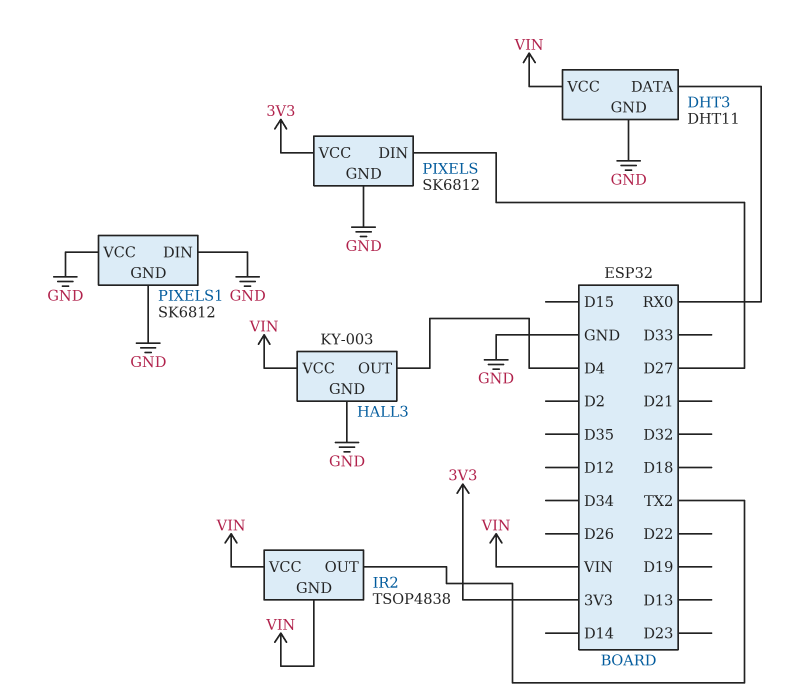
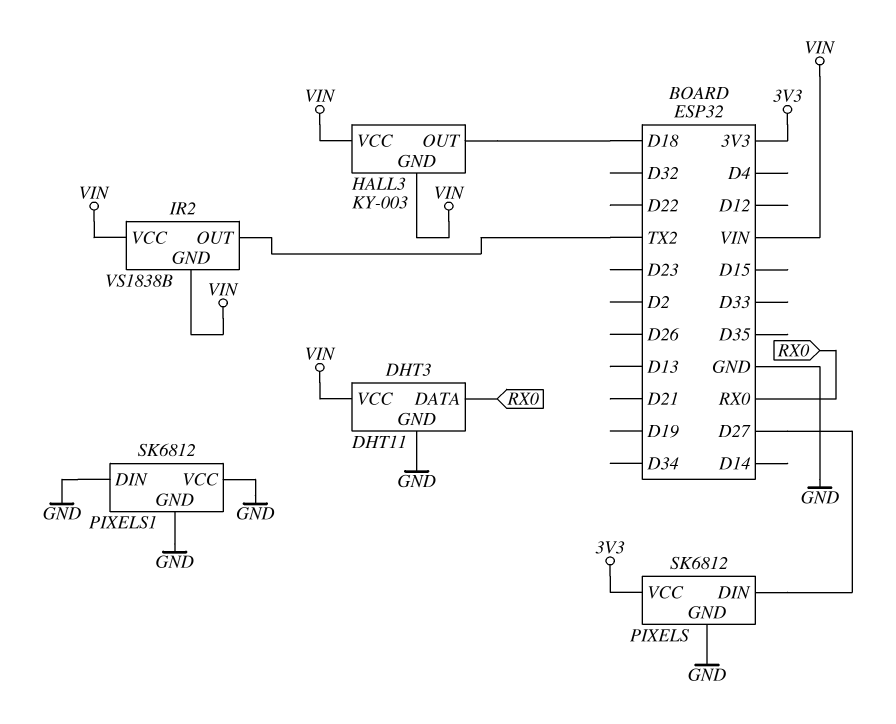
HALL3 pin GND: GND -> VIN
HALL3 pin OUT: D4 -> D18
IR2: TSOP4838 -> VS1838B

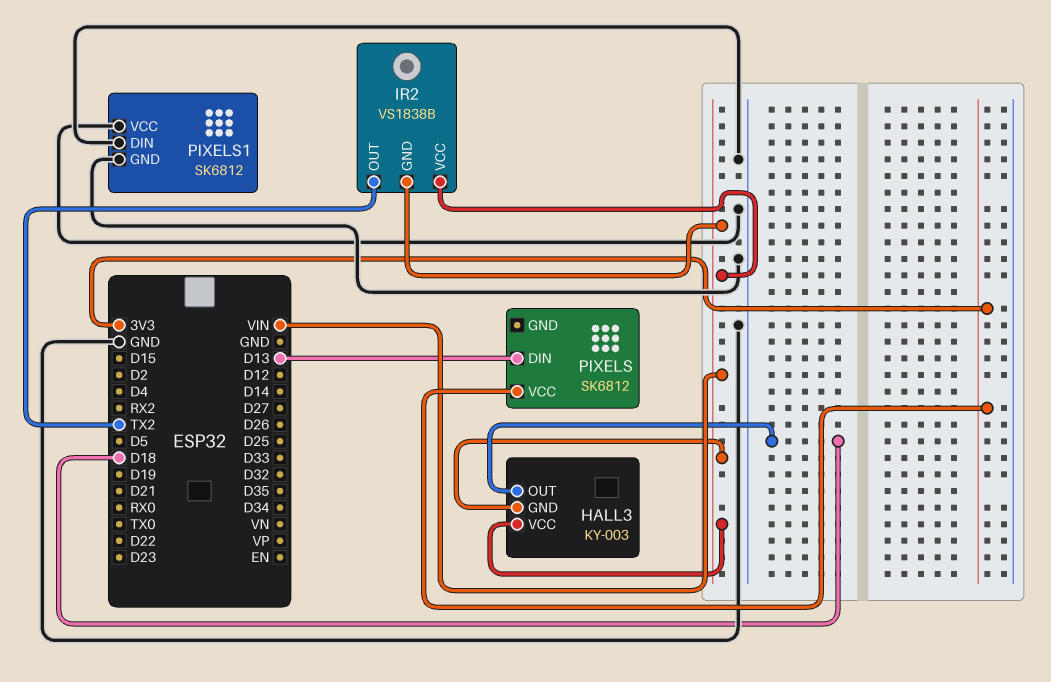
DHT3: DHT11 -> none
DHT3 pin DATA: RX0 -> none
DHT3 pin GND: GND -> none
DHT3 pin VCC: VIN -> none
PIXELS pin DIN: D27 -> D13
PIXELS pin GND: GND -> none

